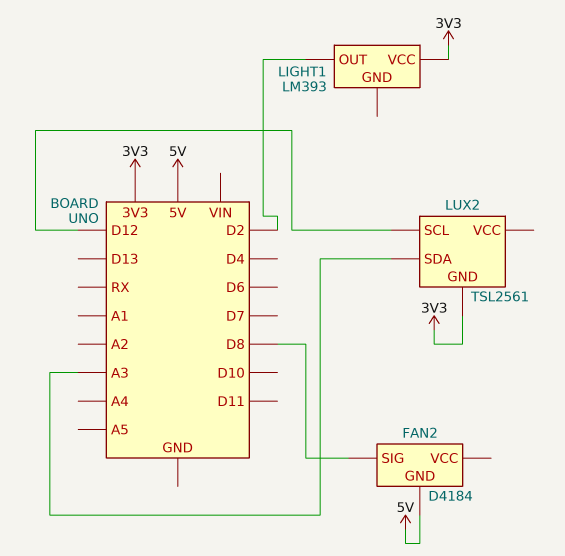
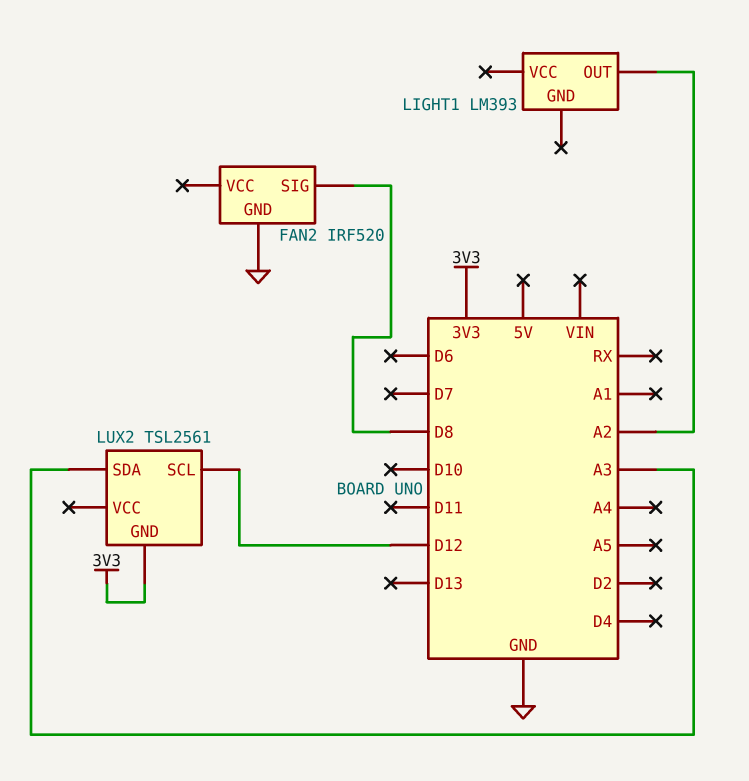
FAN2: D4184 -> IRF520
FAN2 pin GND: 5V -> GND
LIGHT1 pin OUT: D2 -> A2
LIGHT1 pin VCC: 3V3 -> none

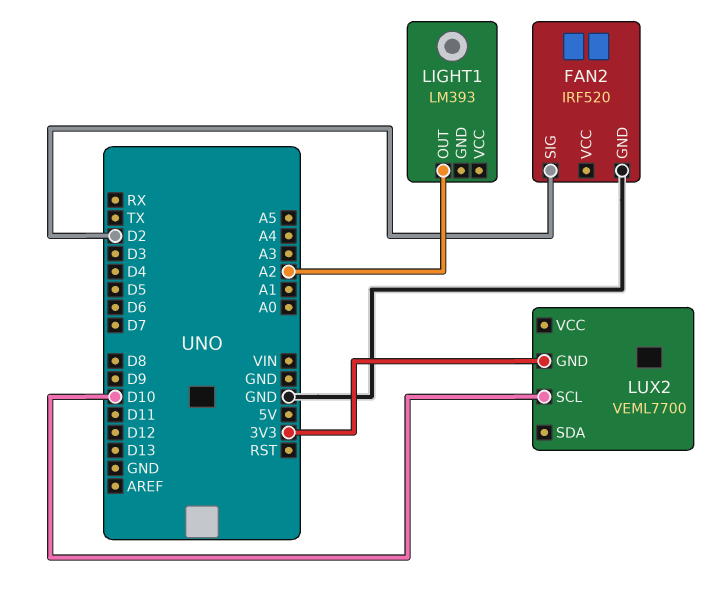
FAN2 pin SIG: D8 -> D2
LUX2: TSL2561 -> VEML7700
LUX2 pin SCL: D12 -> D10
LUX2 pin SDA: A3 -> none

